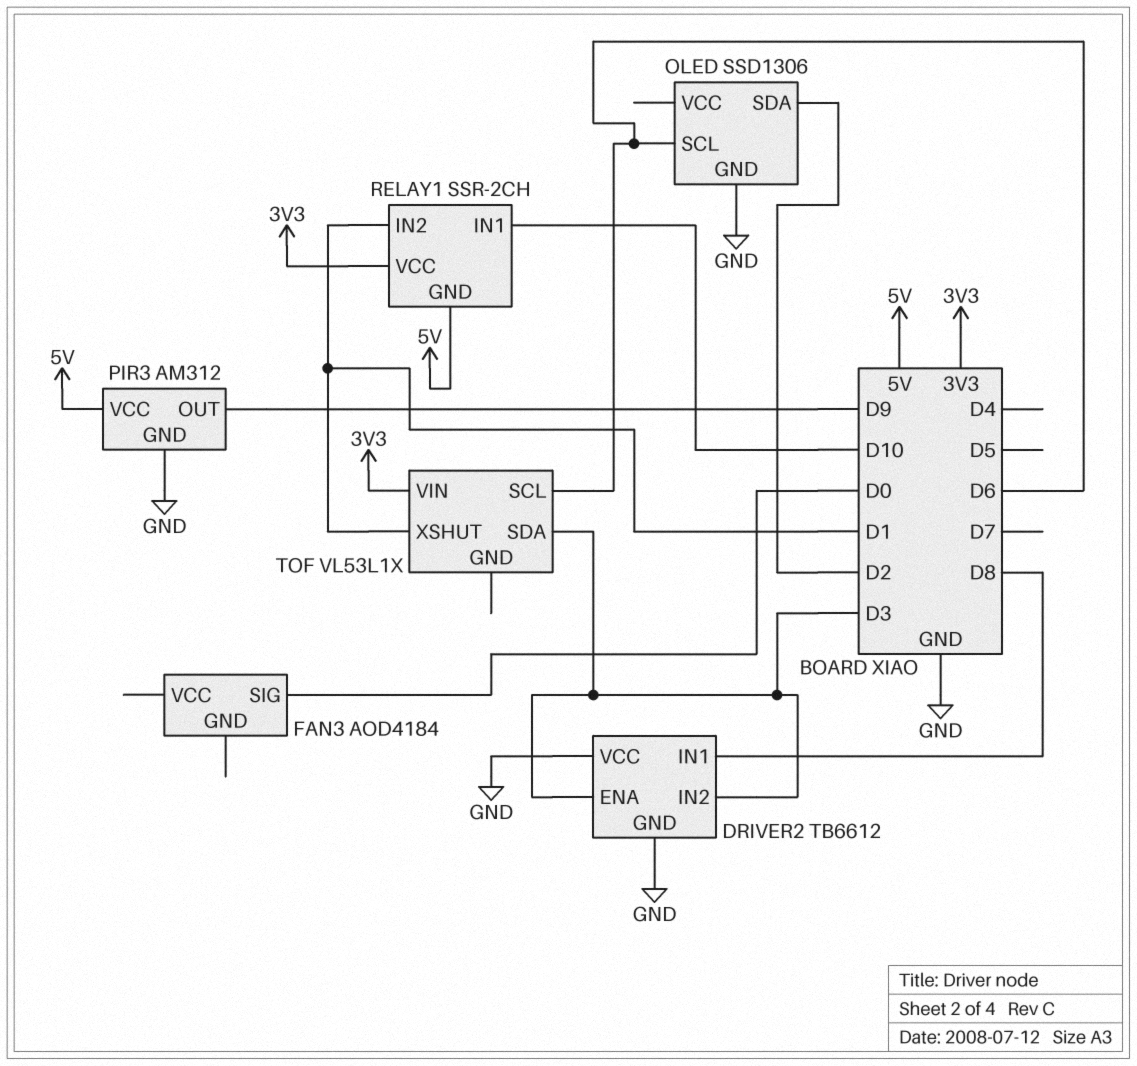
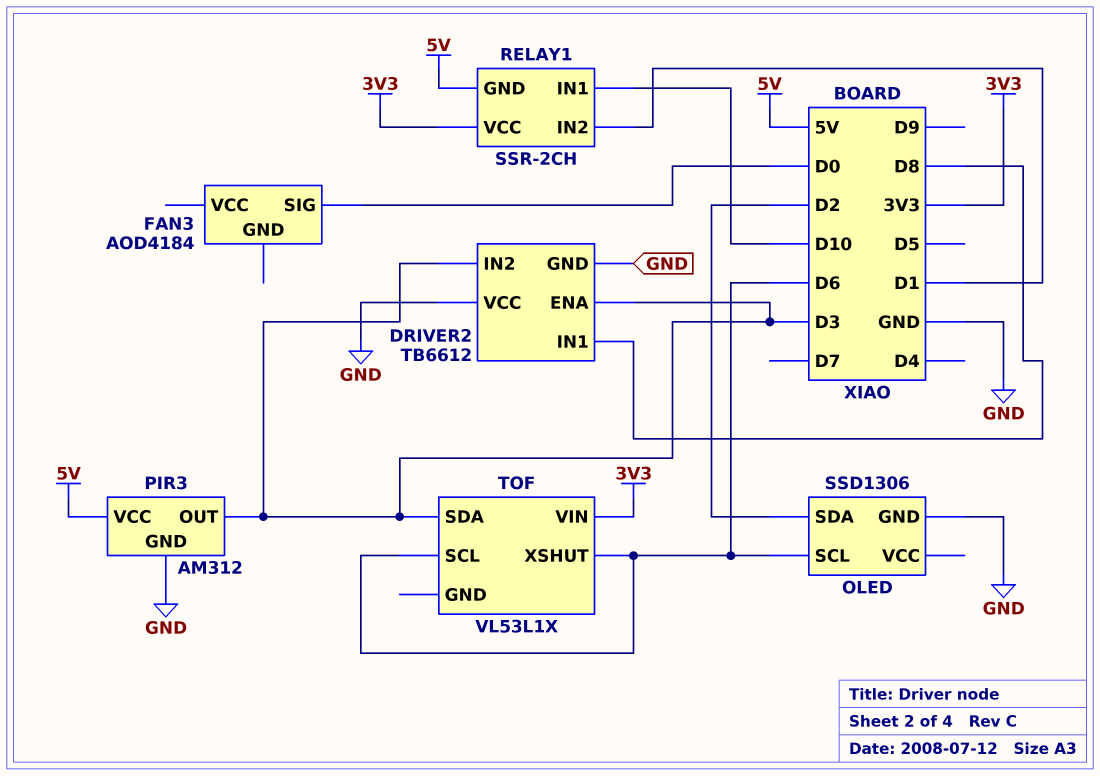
PIR3 pin OUT: D9 -> D3
TOF pin XSHUT: D1 -> D6

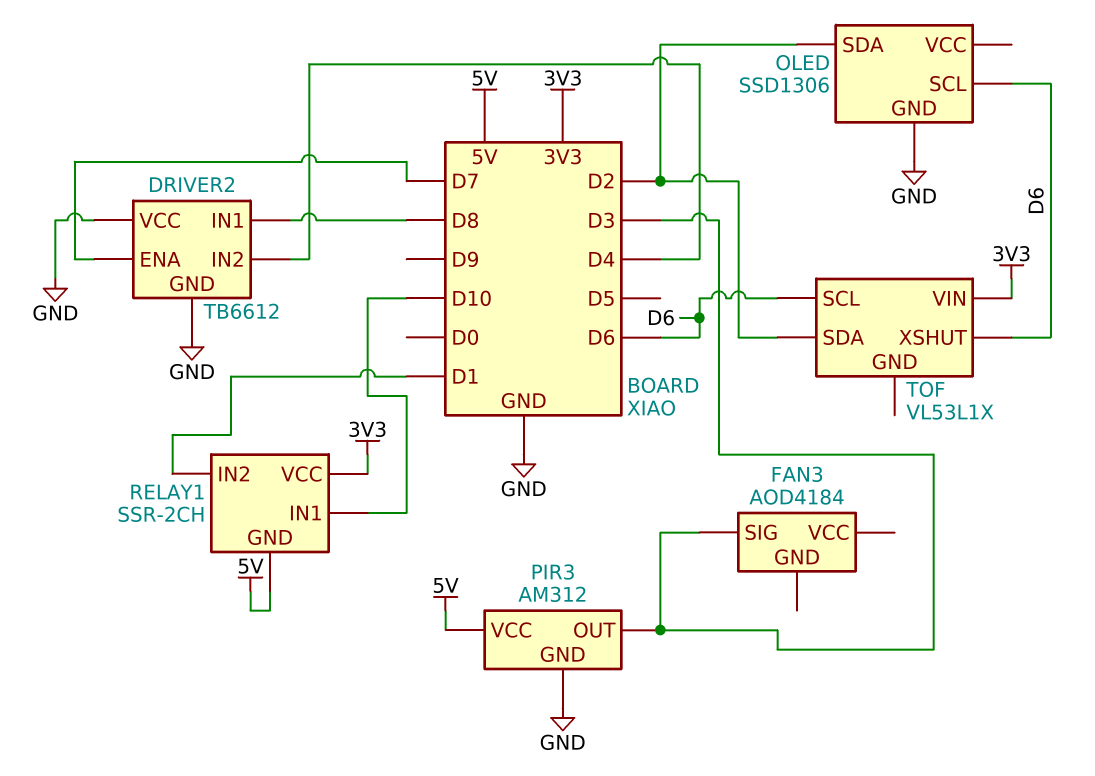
DRIVER2 pin ENA: D3 -> D7
DRIVER2 pin IN2: D3 -> D4
FAN3 pin SIG: D0 -> D3
TOF pin SDA: D3 -> D2

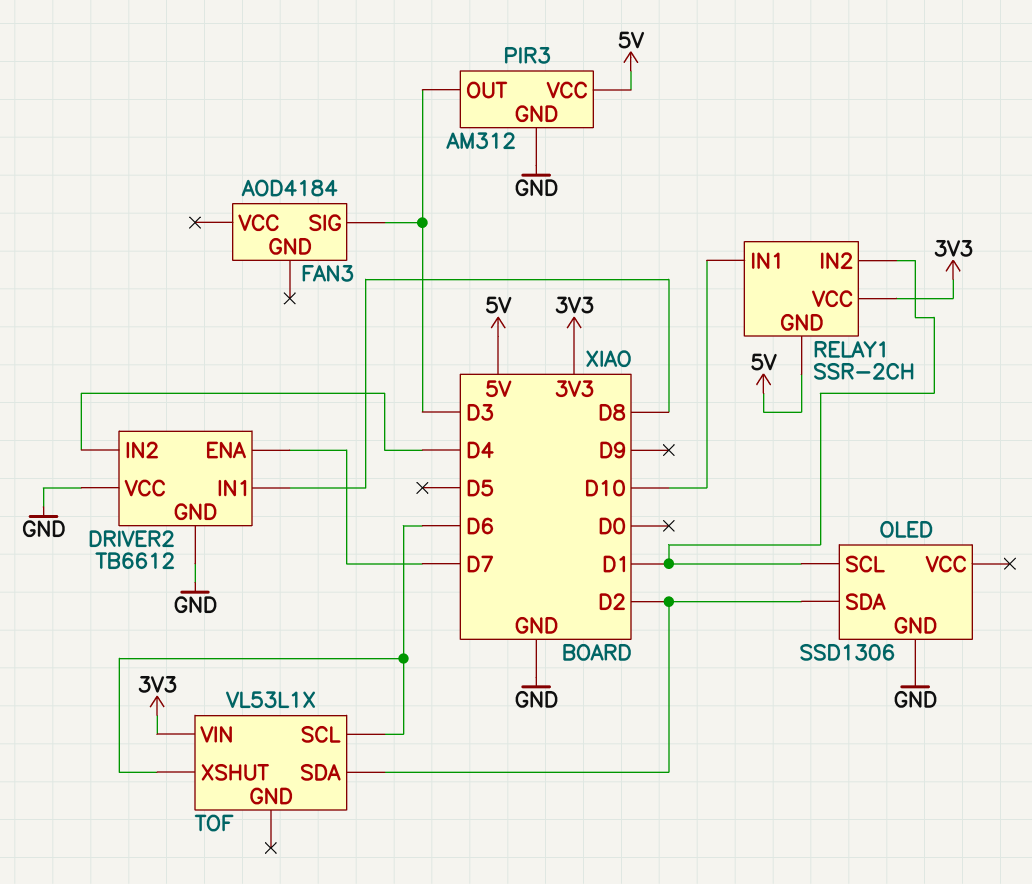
OLED pin SCL: D6 -> D1

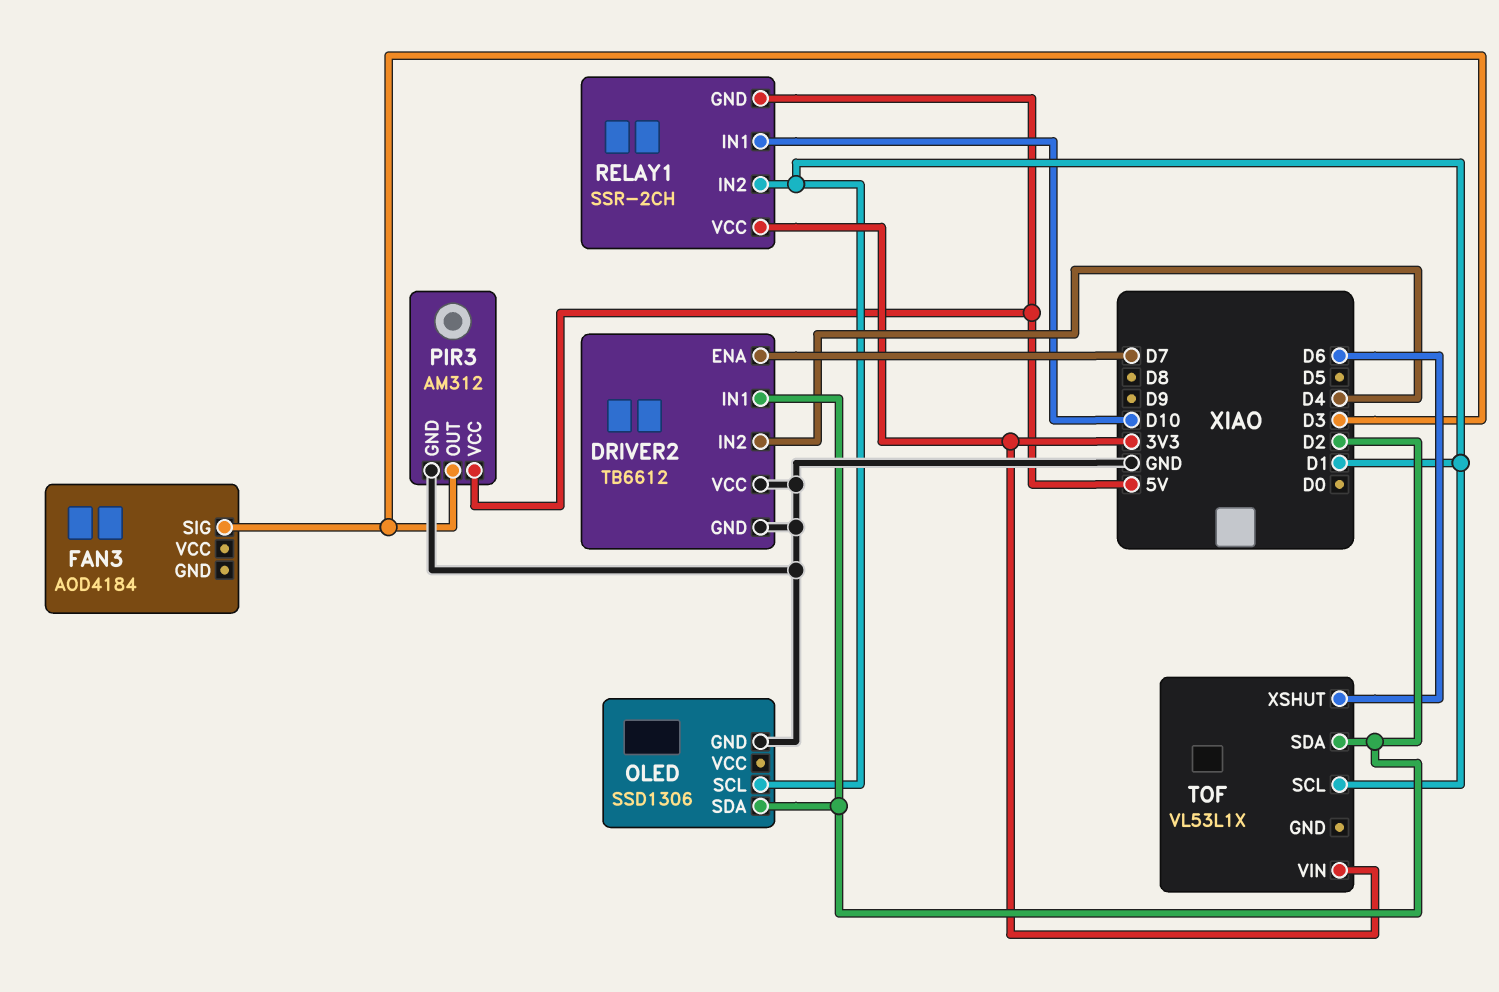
DRIVER2 pin IN1: D8 -> D2
TOF pin SCL: D6 -> D1

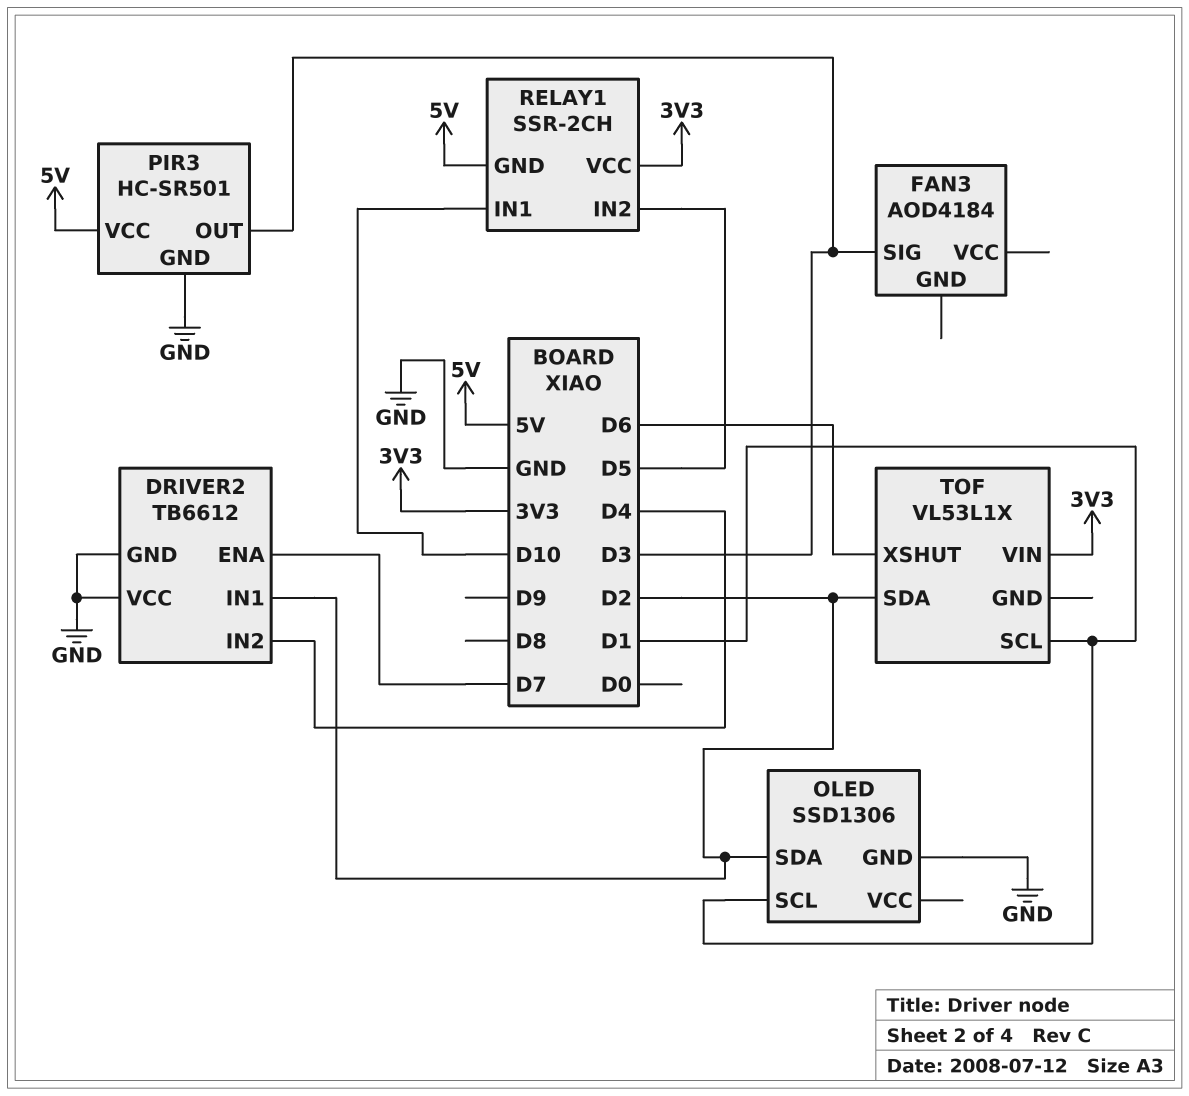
PIR3: AM312 -> HC-SR501
RELAY1 pin IN2: D1 -> D5

